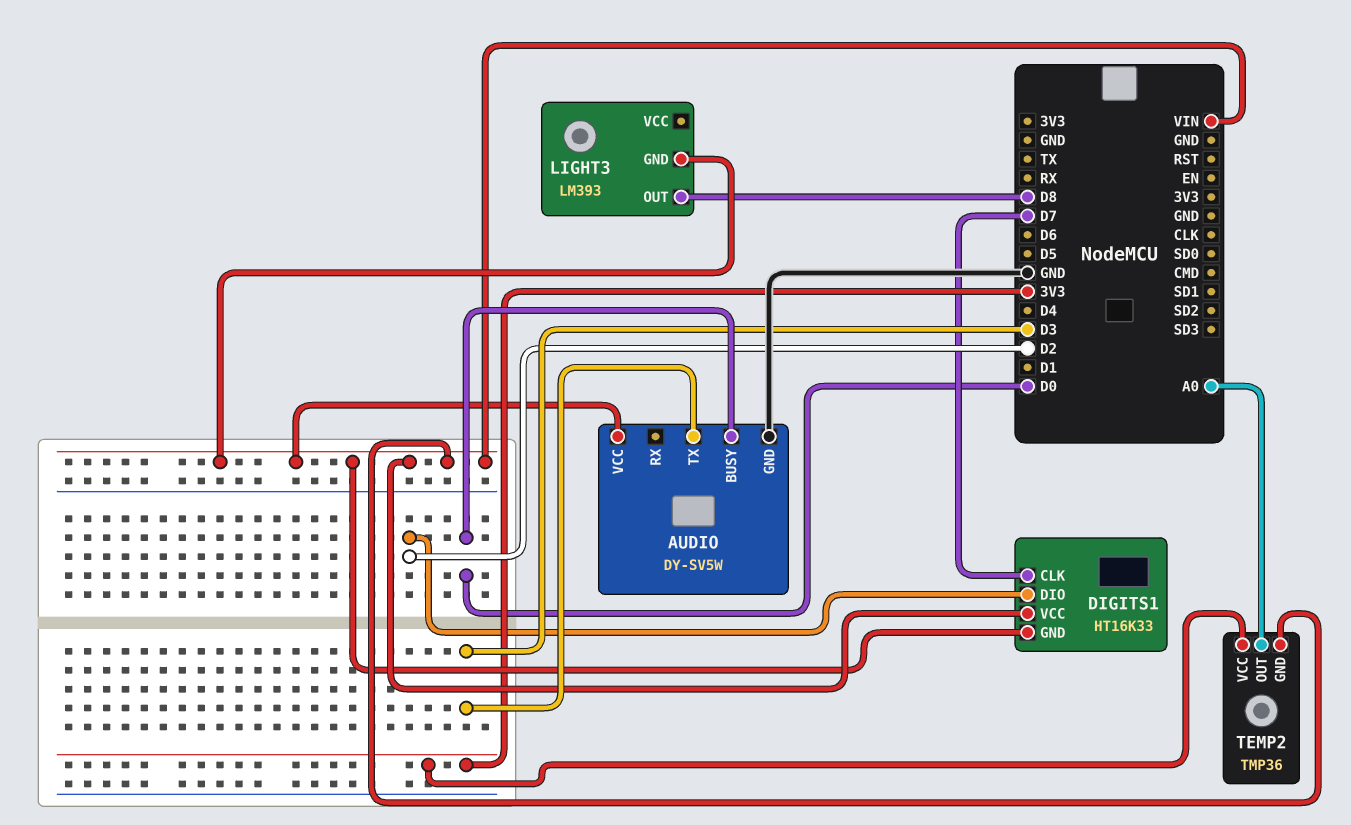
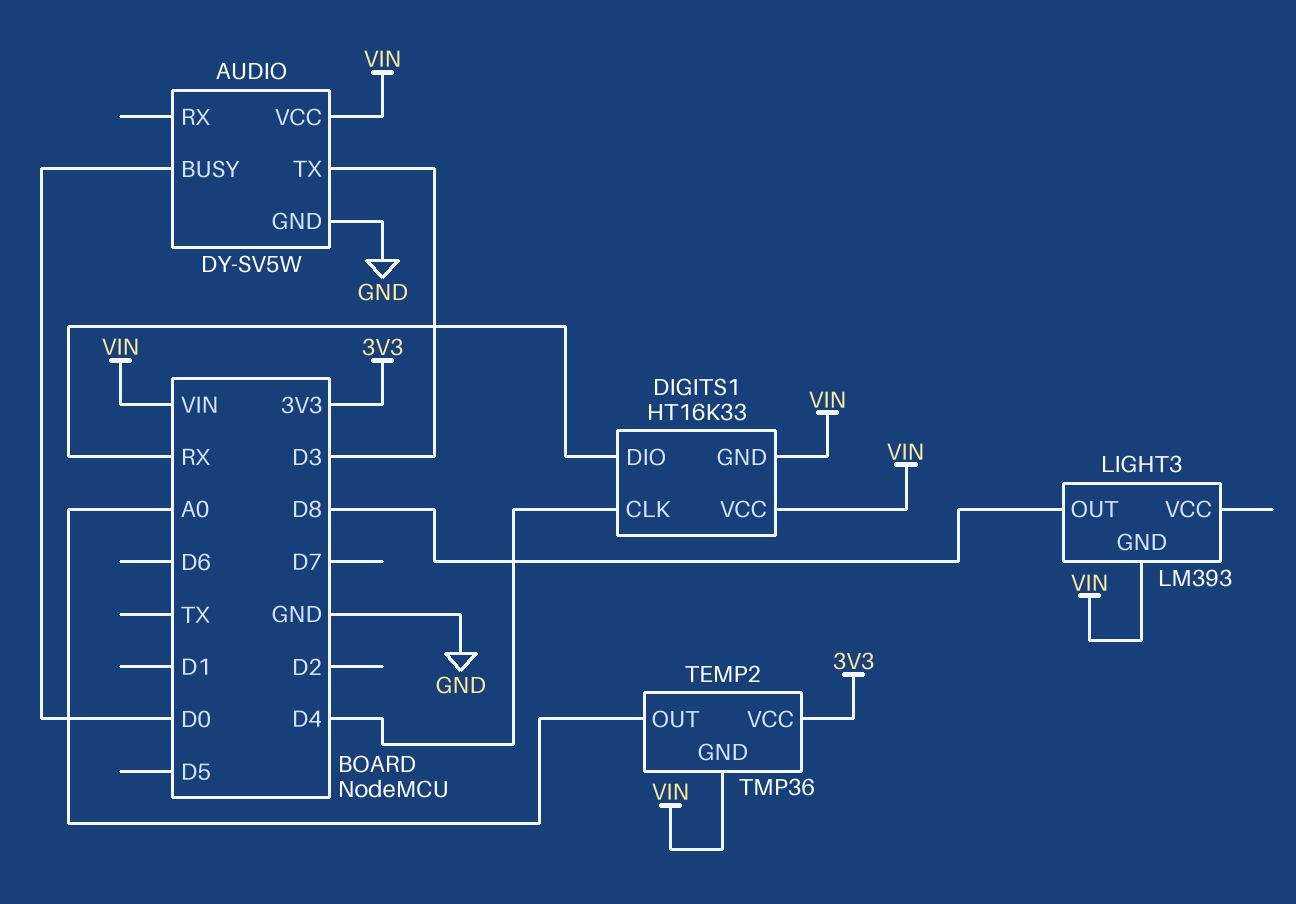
DIGITS1 pin CLK: D7 -> D4
DIGITS1 pin DIO: D2 -> RX

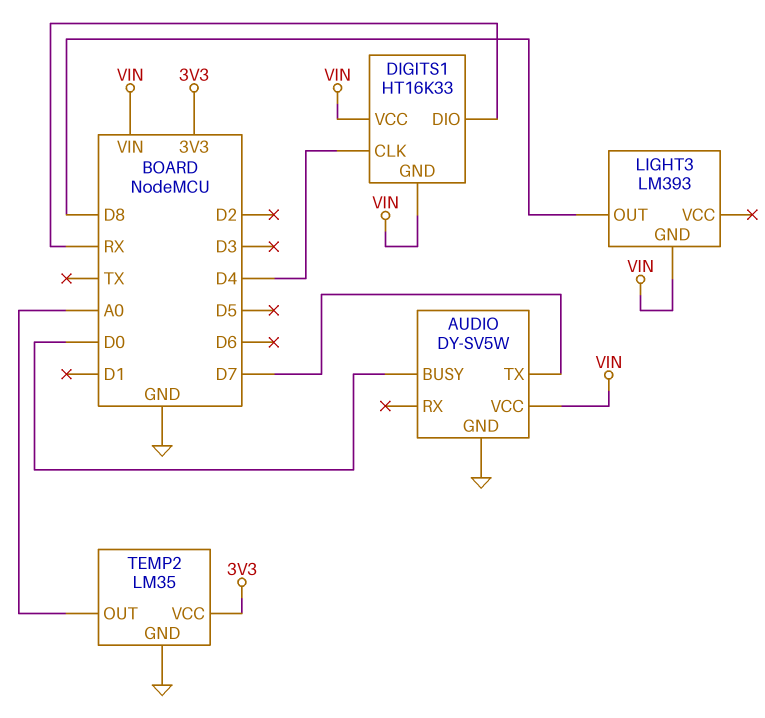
AUDIO pin TX: D3 -> D7
TEMP2: TMP36 -> LM35
TEMP2 pin GND: VIN -> GND

